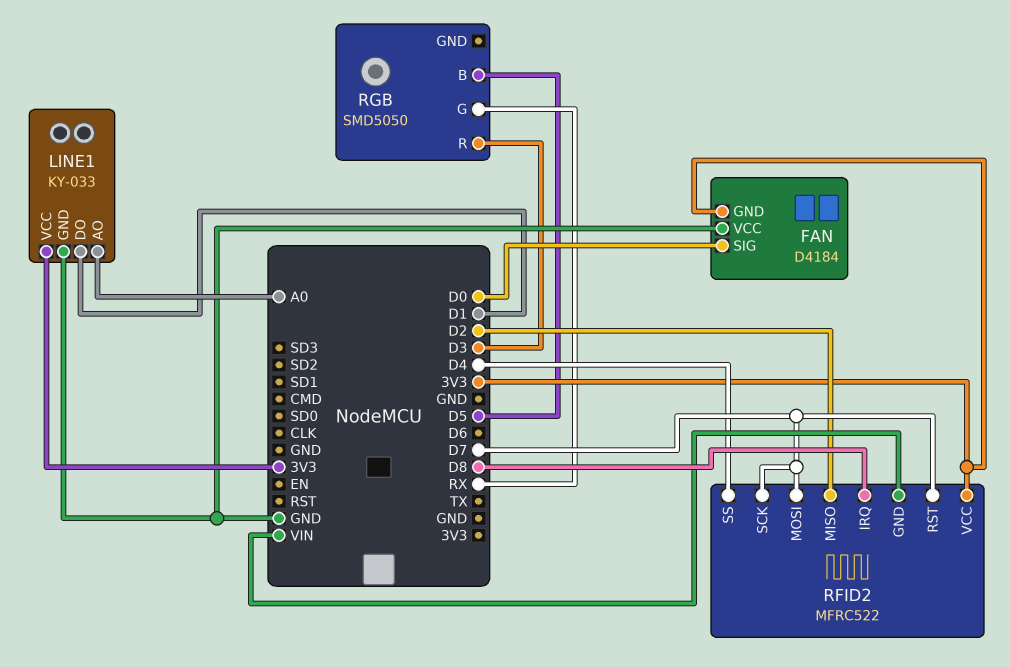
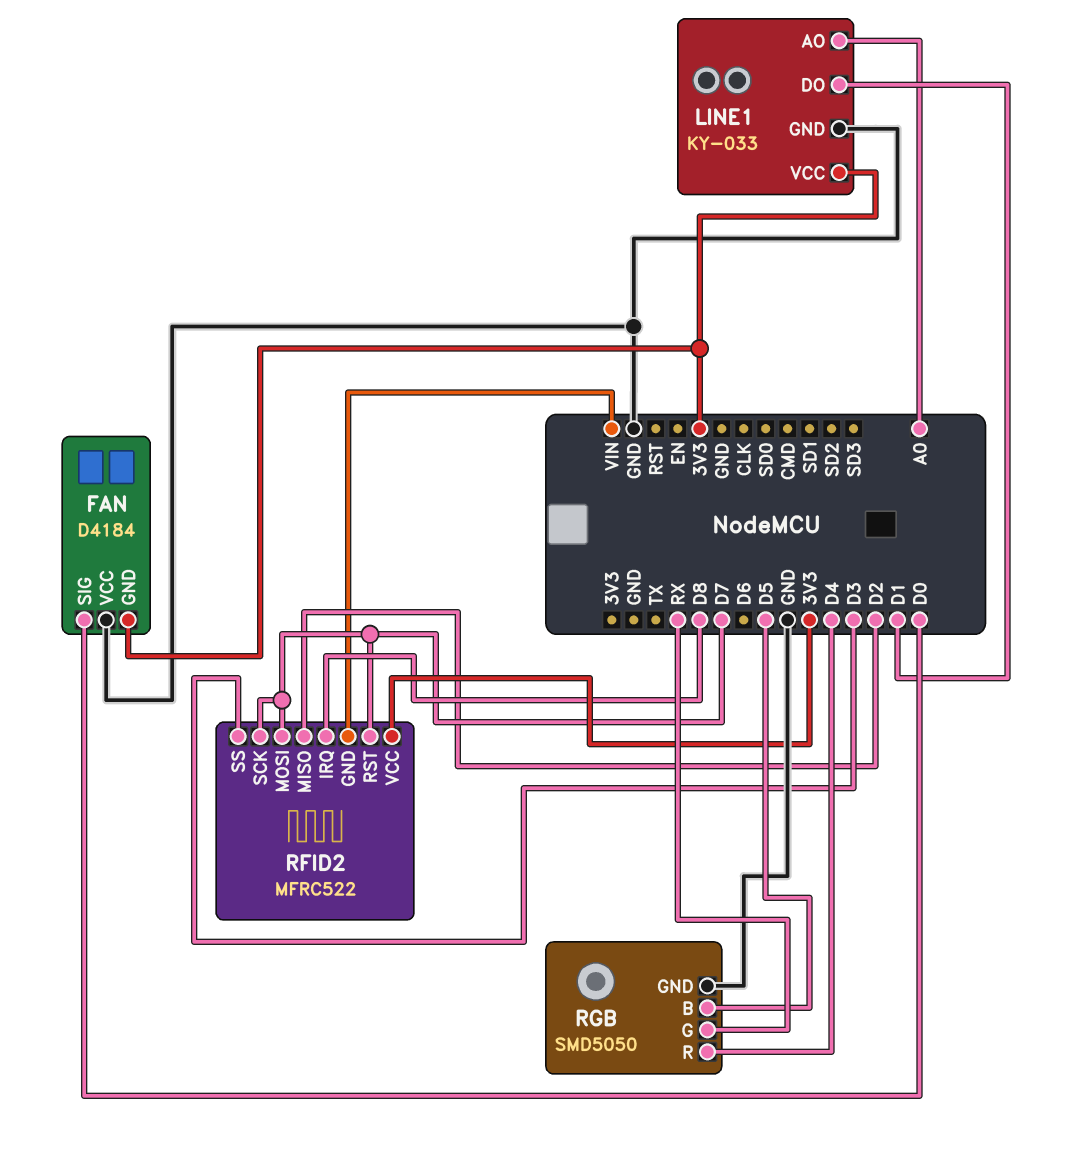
RFID2 pin SS: D4 -> D3
RGB pin GND: none -> GND
RGB pin R: D3 -> D4

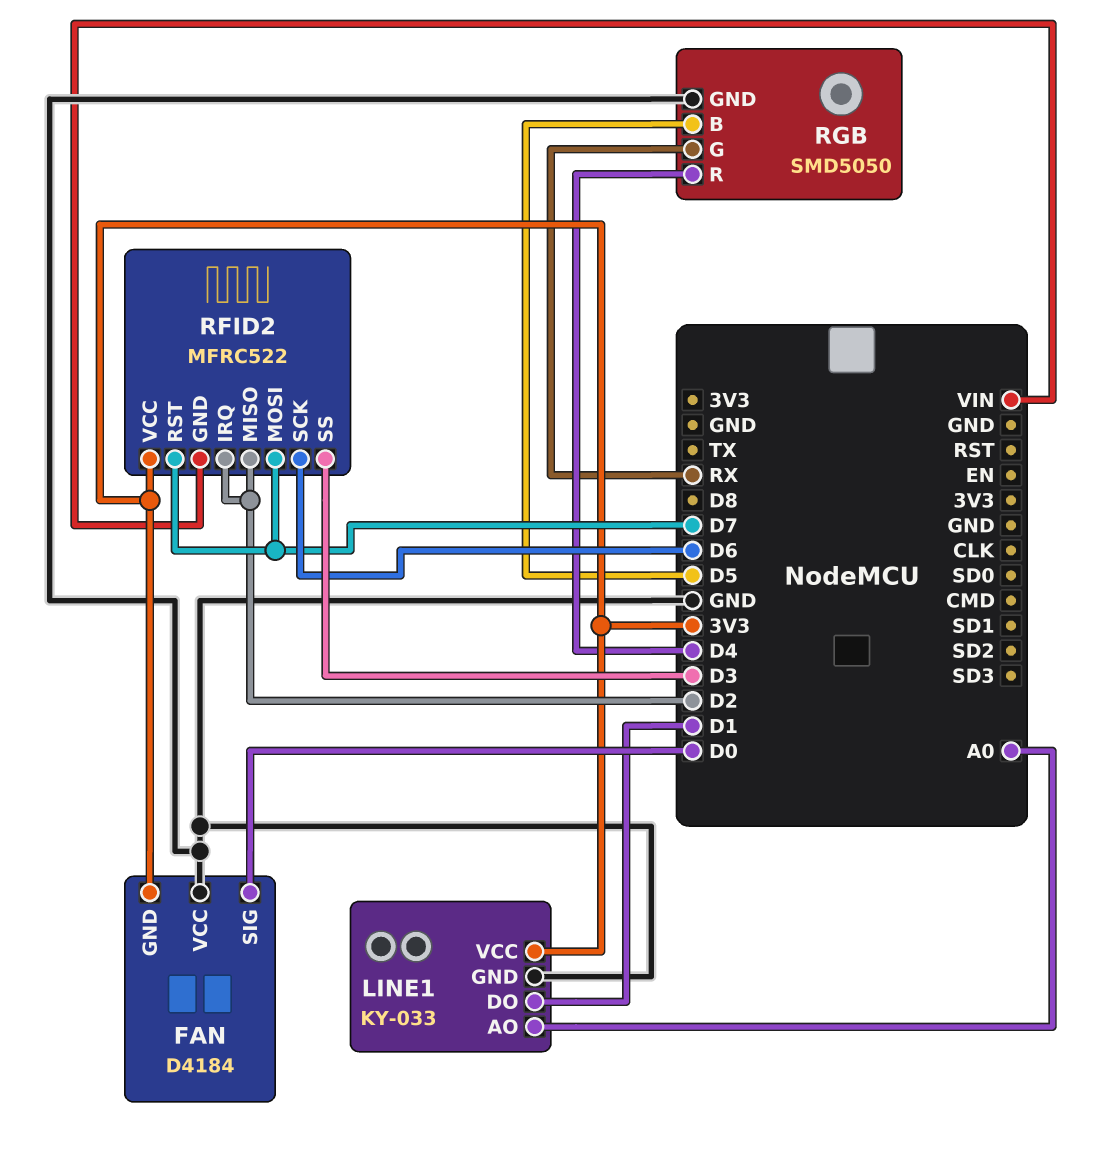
RFID2 pin IRQ: D8 -> D2
RFID2 pin SCK: D7 -> D6

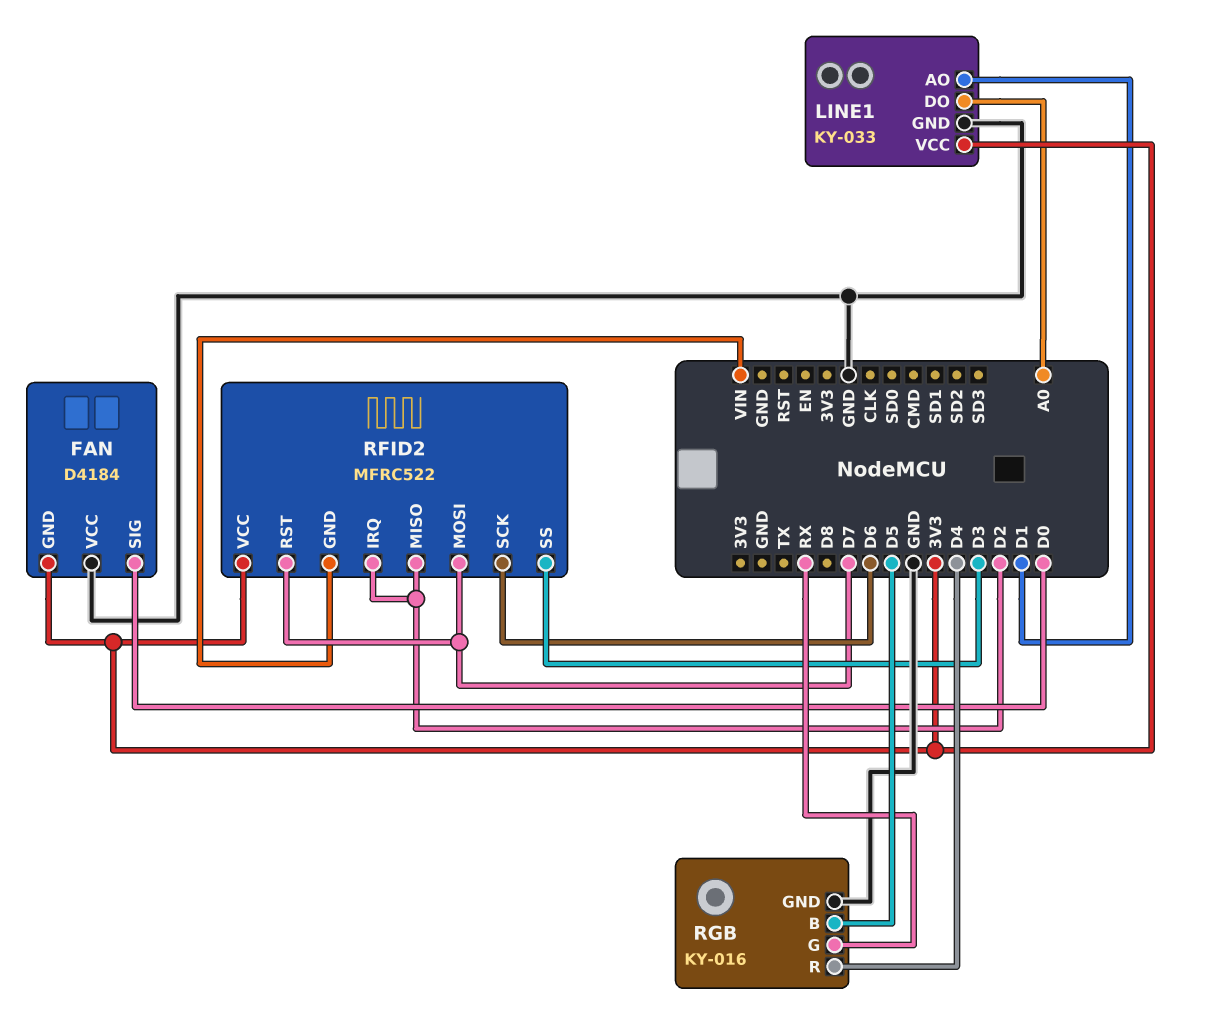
LINE1 pin AO: A0 -> D1
LINE1 pin DO: D1 -> A0
RGB: SMD5050 -> KY-016

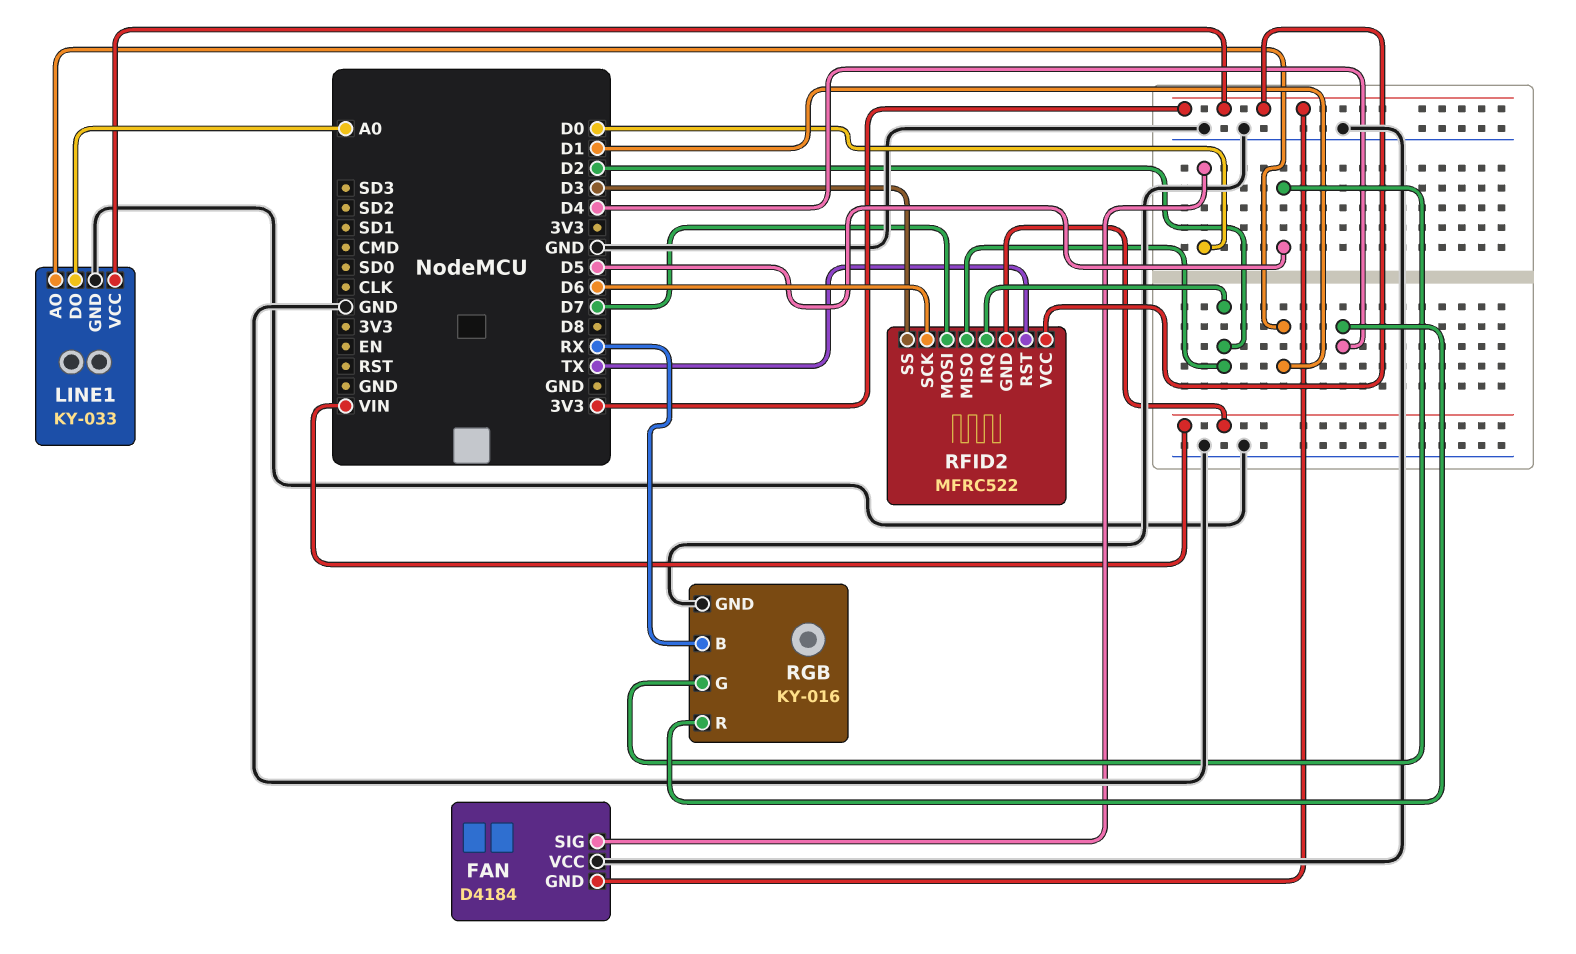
RFID2 pin RST: D7 -> TX
RGB pin B: D5 -> RX
RGB pin G: RX -> D5

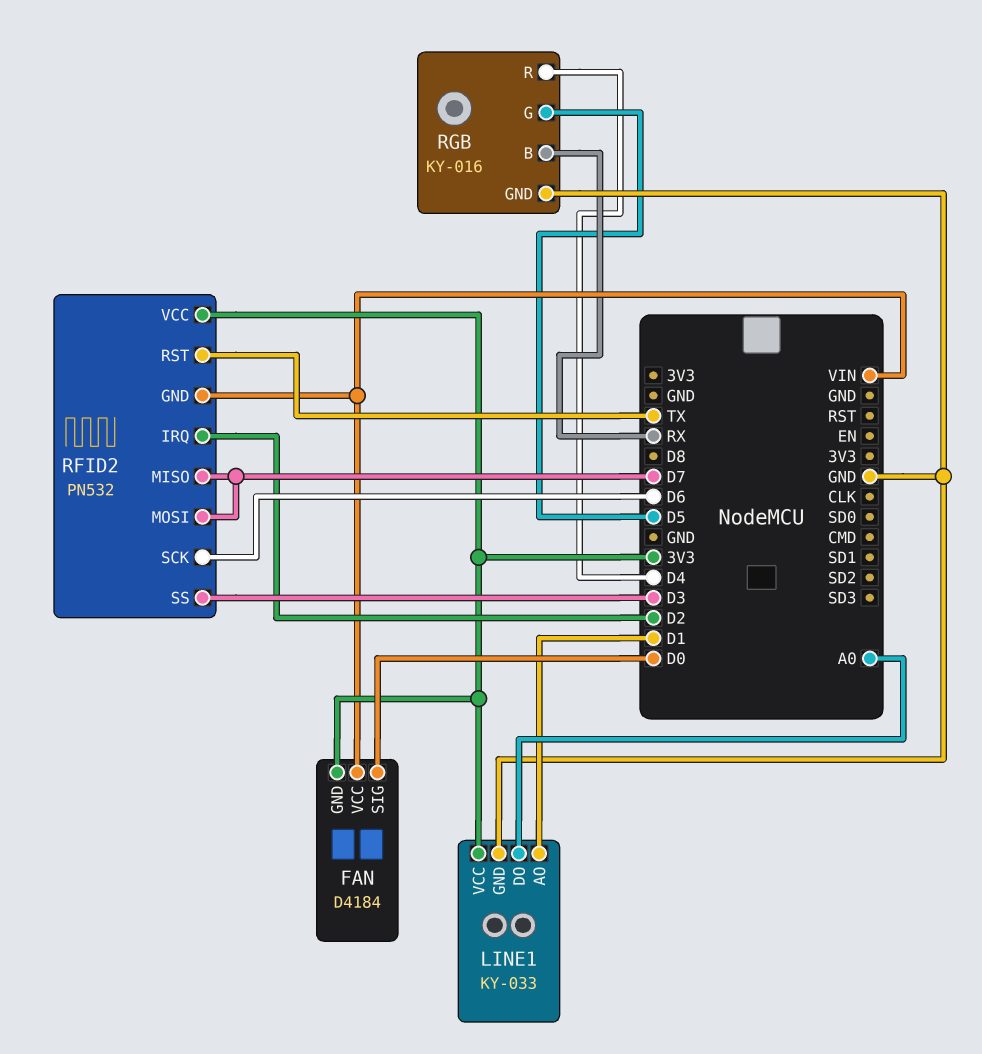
FAN pin VCC: GND -> VIN
RFID2: MFRC522 -> PN532
RFID2 pin MISO: D2 -> D7

